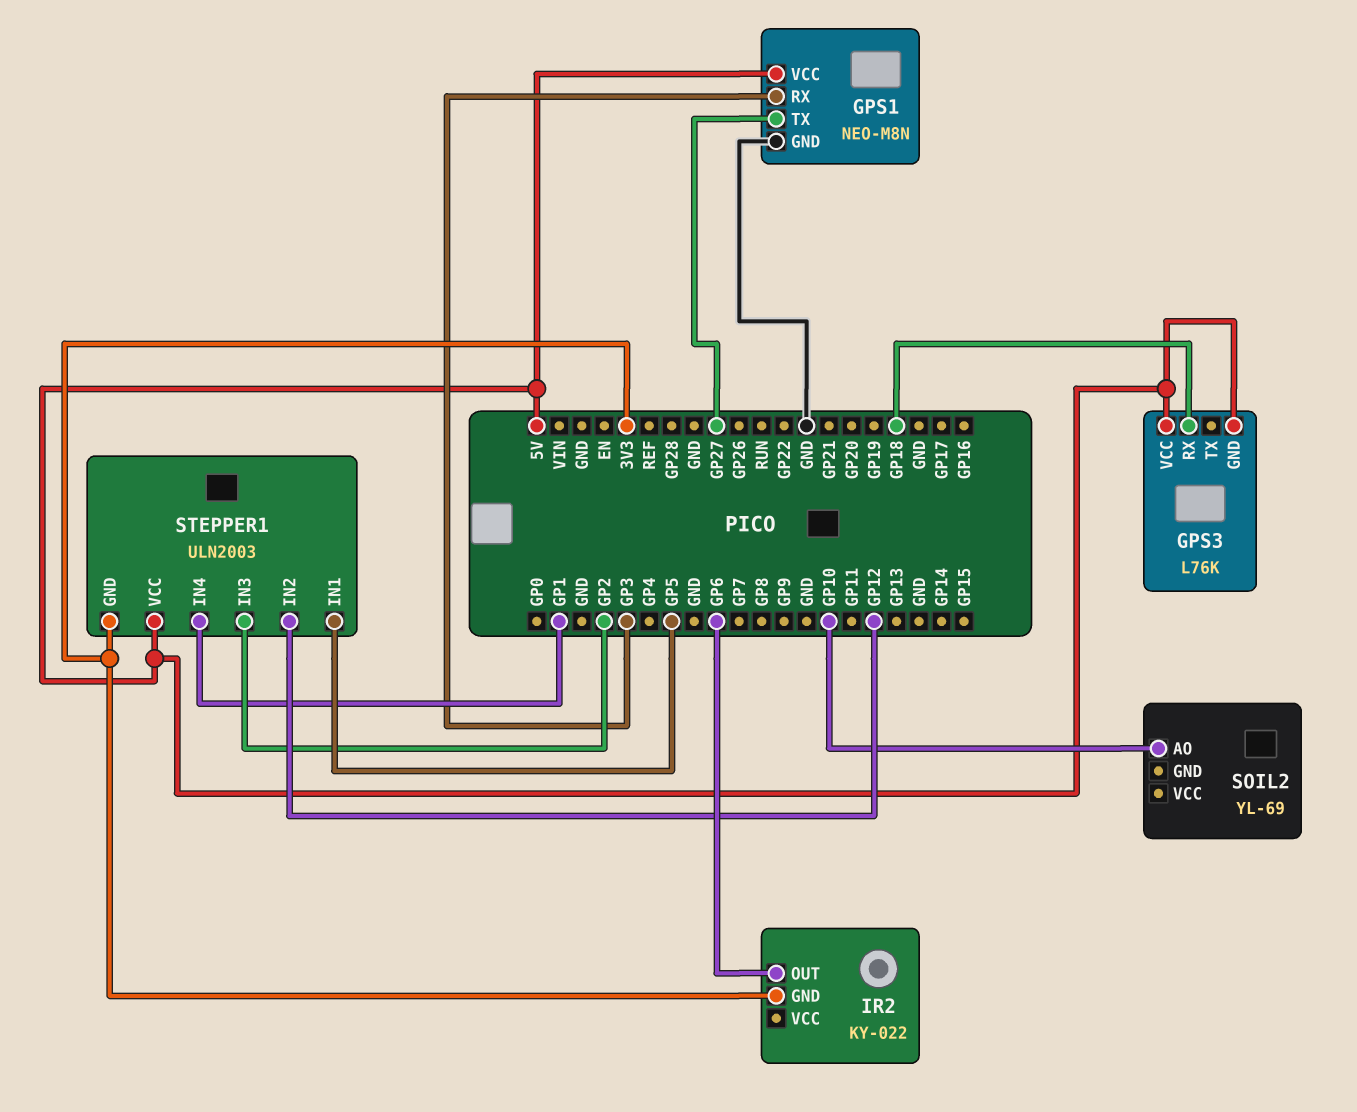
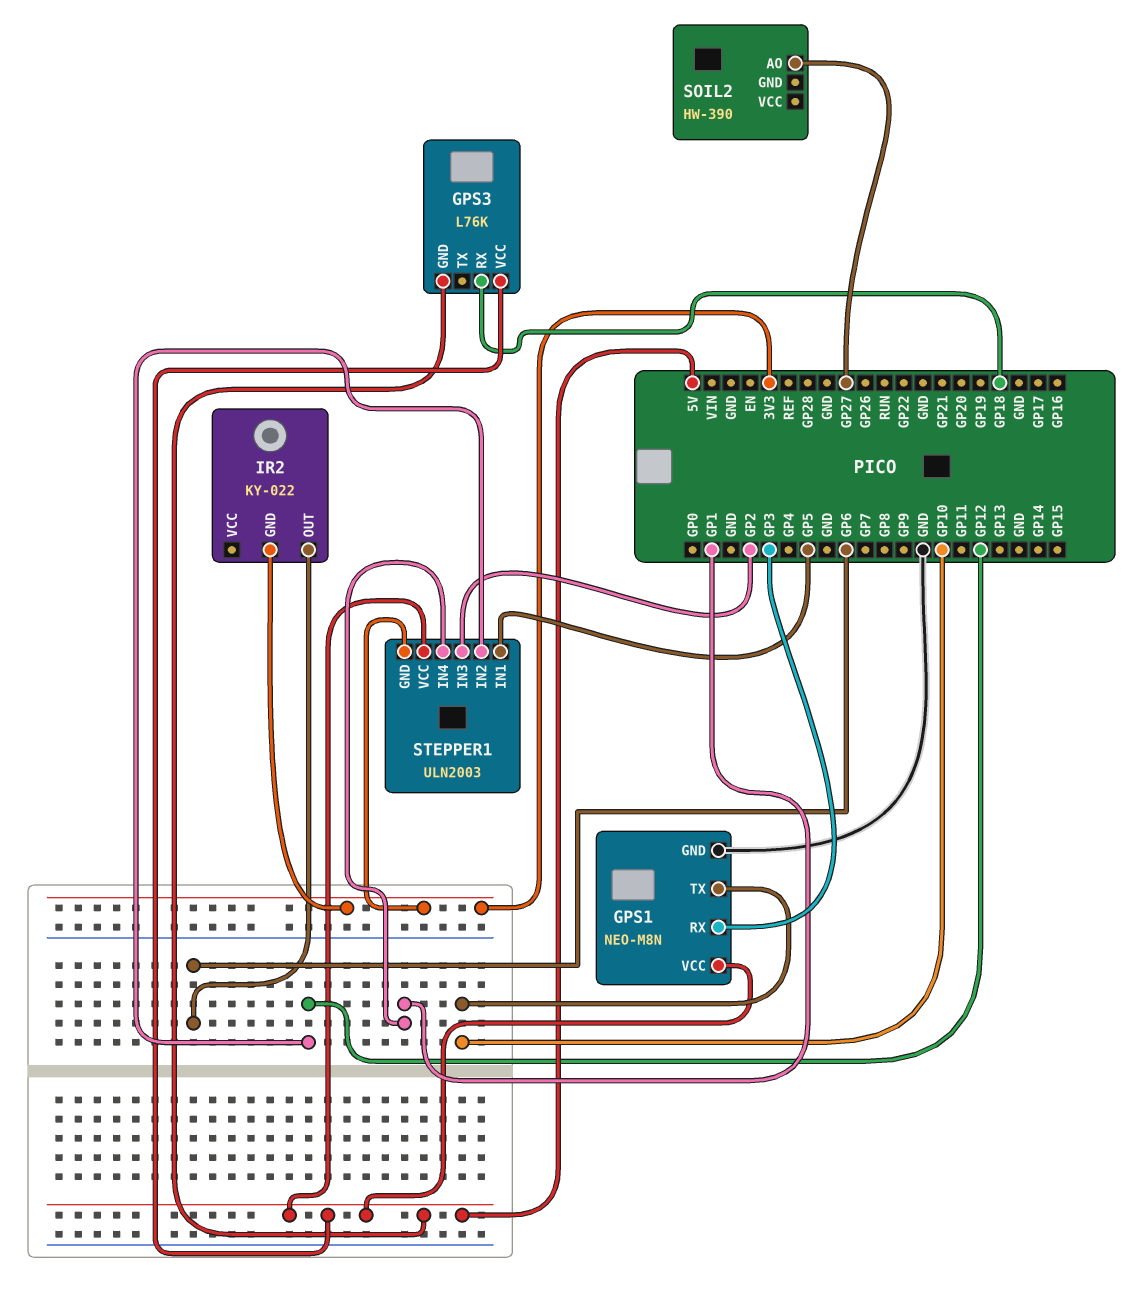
GPS1 pin TX: GP27 -> GP10
SOIL2: YL-69 -> HW-390
SOIL2 pin AO: GP10 -> GP27

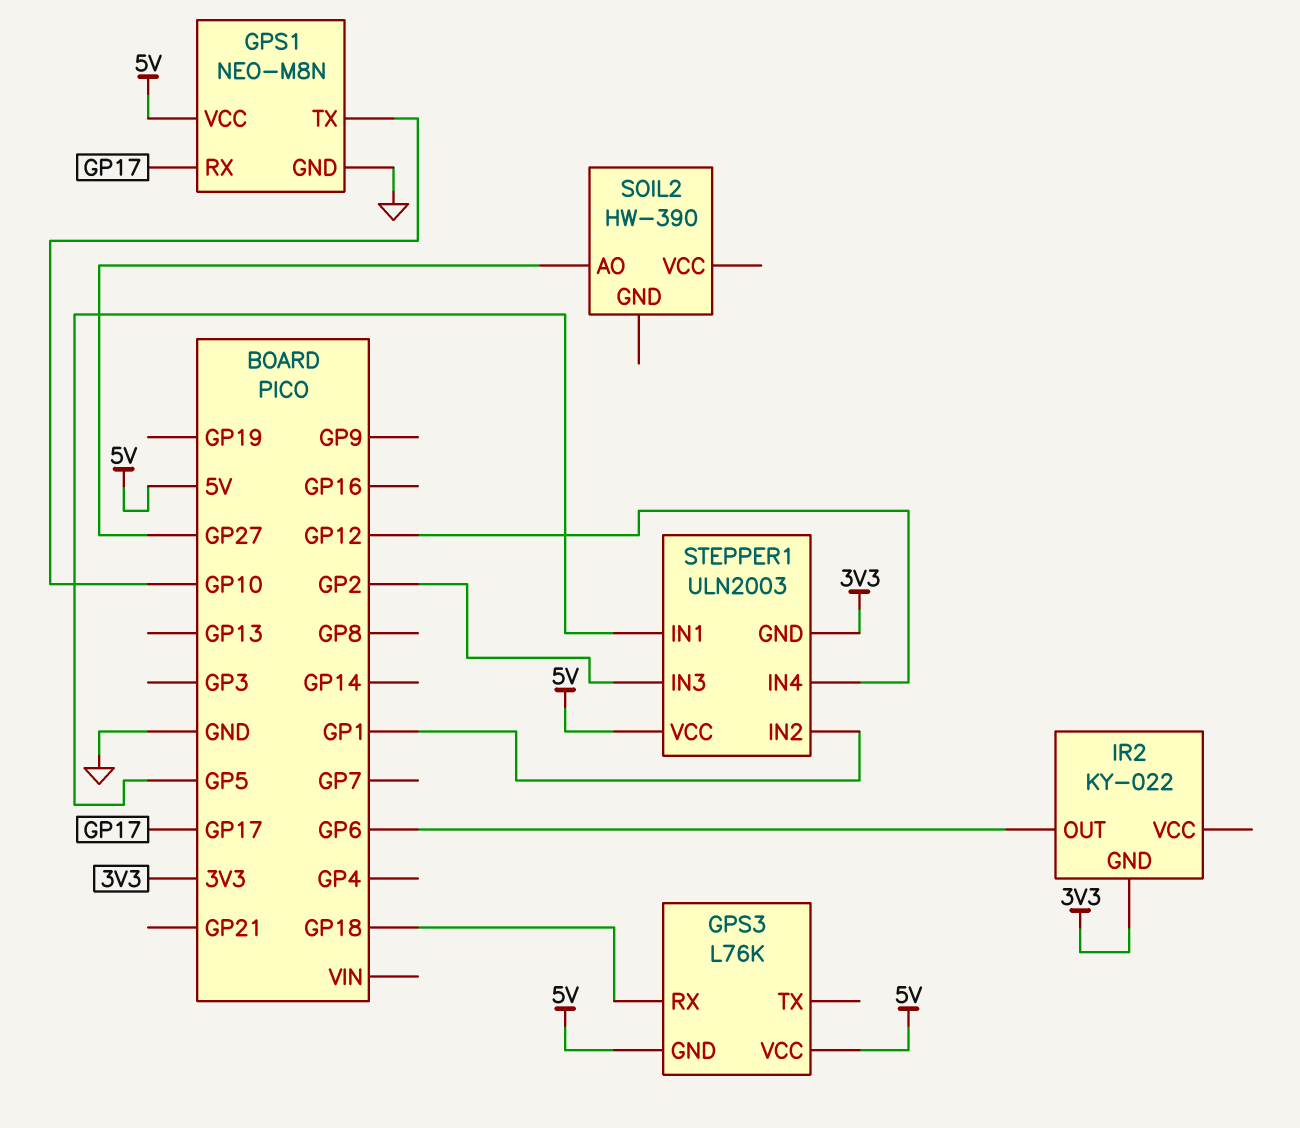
GPS1 pin RX: GP3 -> GP17
STEPPER1 pin IN2: GP12 -> GP1
STEPPER1 pin IN4: GP1 -> GP12

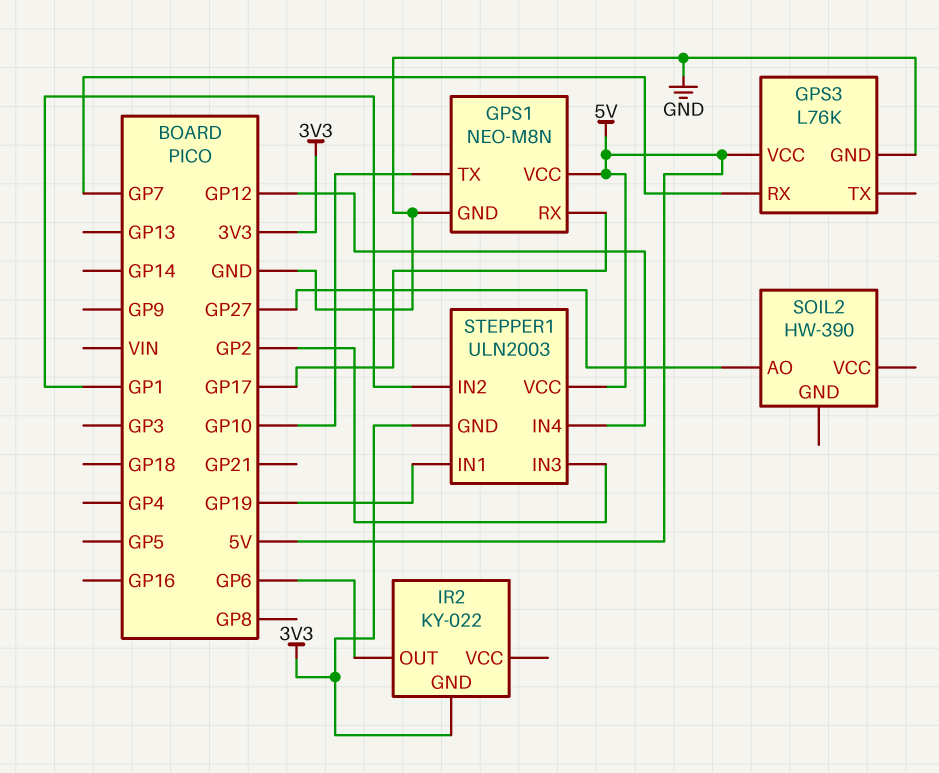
GPS3 pin GND: 5V -> GND
GPS3 pin RX: GP18 -> GP7
STEPPER1 pin IN1: GP5 -> GP19

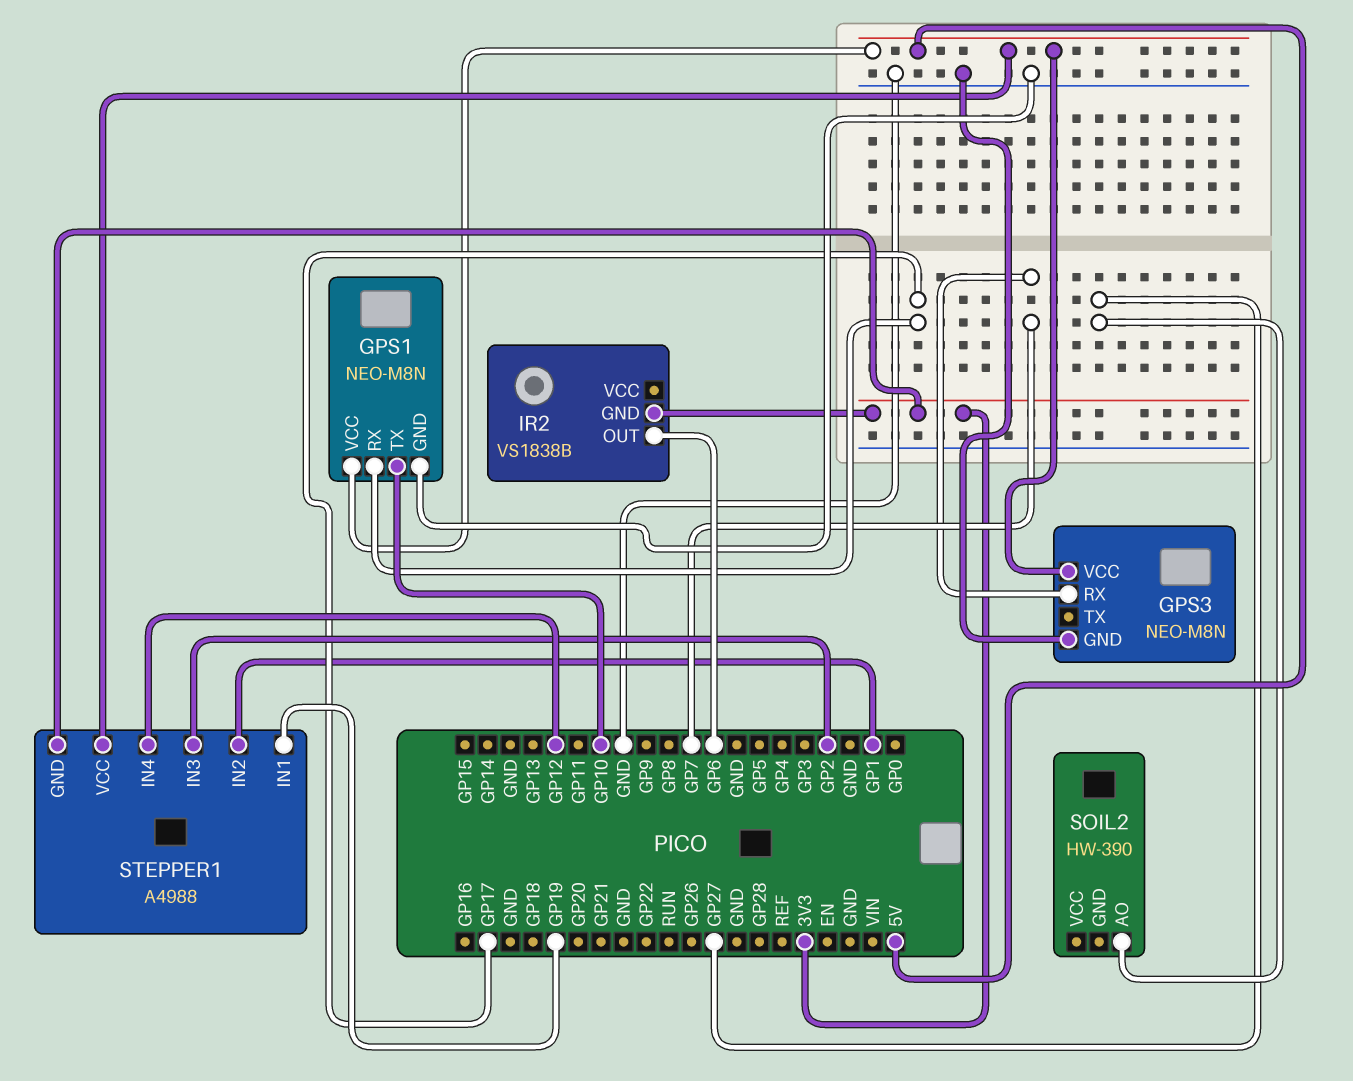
GPS3: L76K -> NEO-M8N
IR2: KY-022 -> VS1838B
STEPPER1: ULN2003 -> A4988

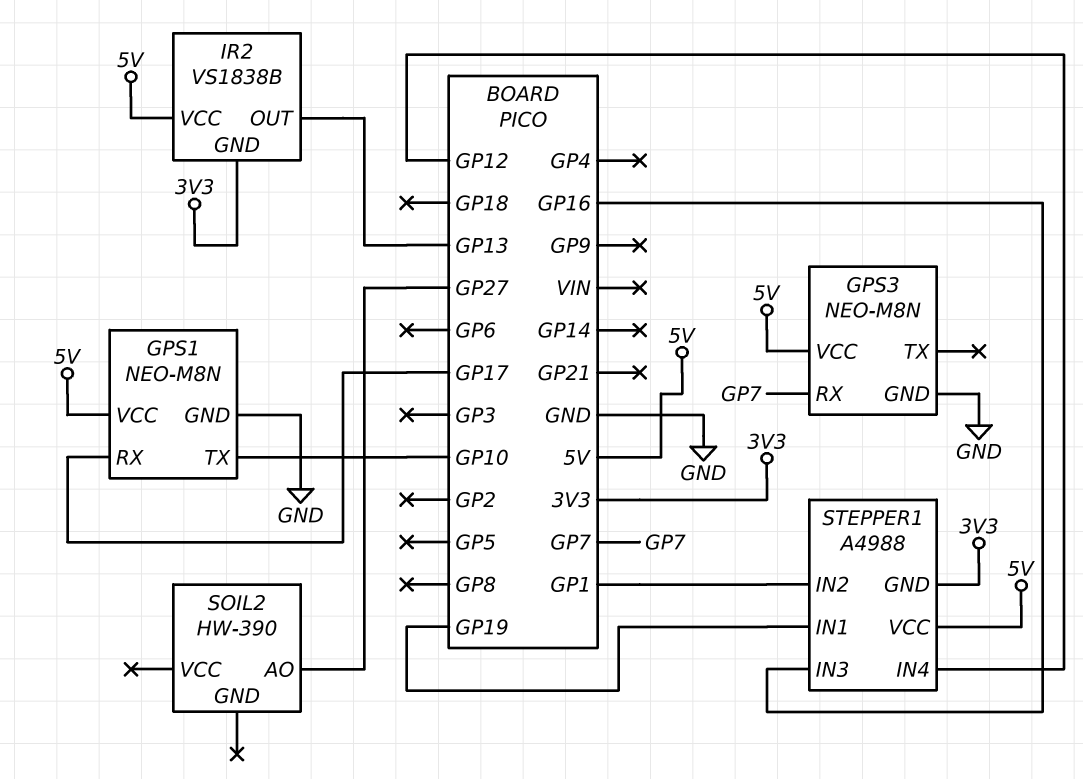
IR2 pin OUT: GP6 -> GP13
IR2 pin VCC: none -> 5V
STEPPER1 pin IN3: GP2 -> GP16

